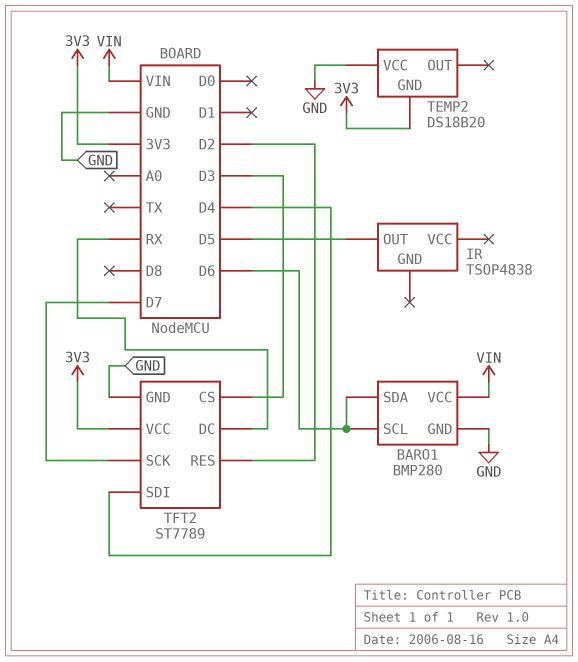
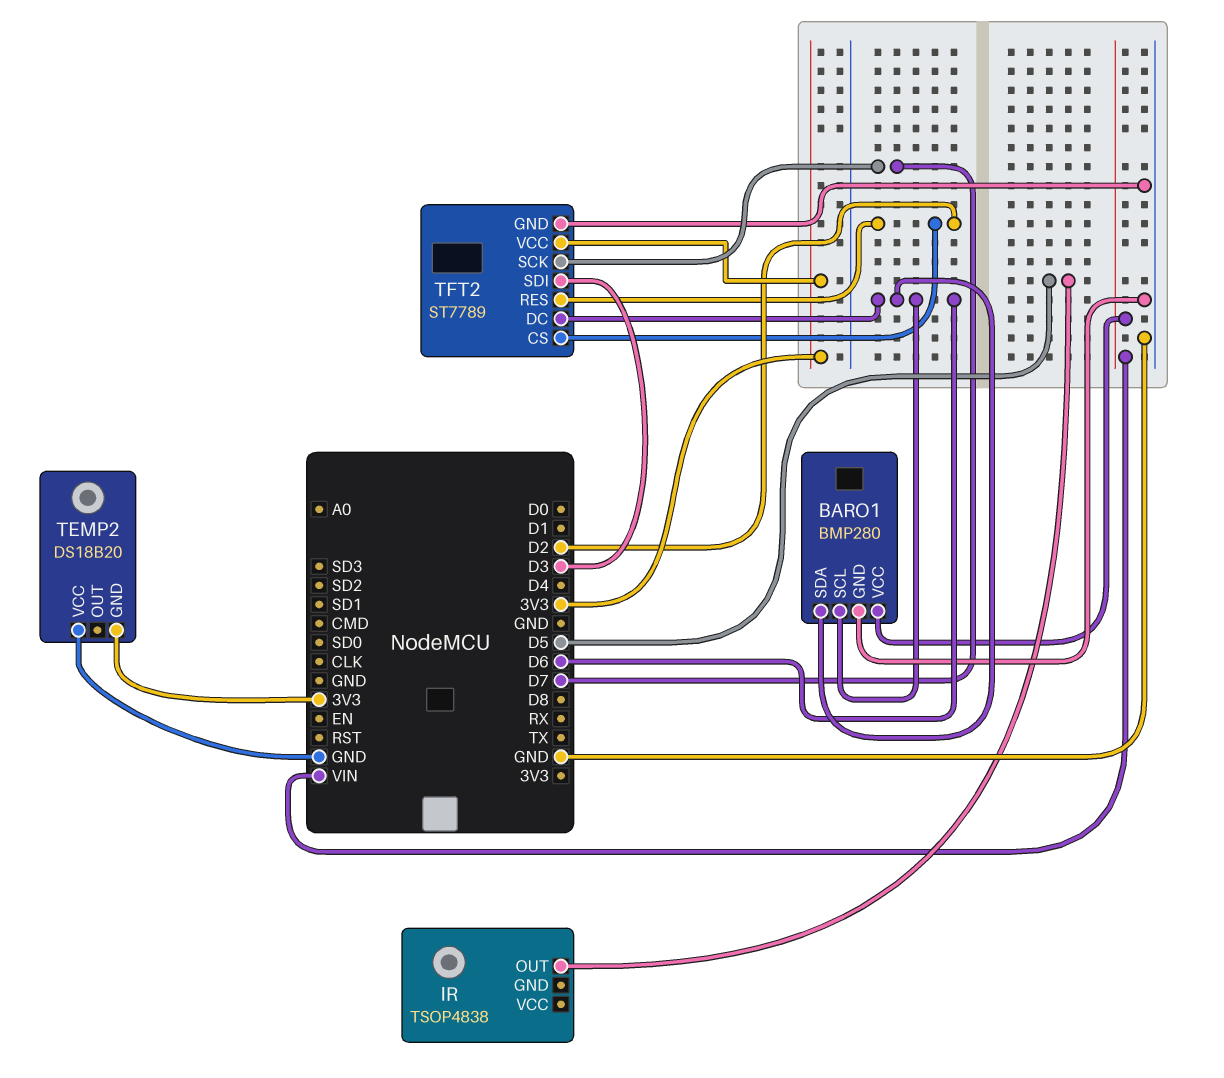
TFT2 pin CS: D3 -> D2
TFT2 pin DC: RX -> D6
TFT2 pin SDI: D4 -> D3

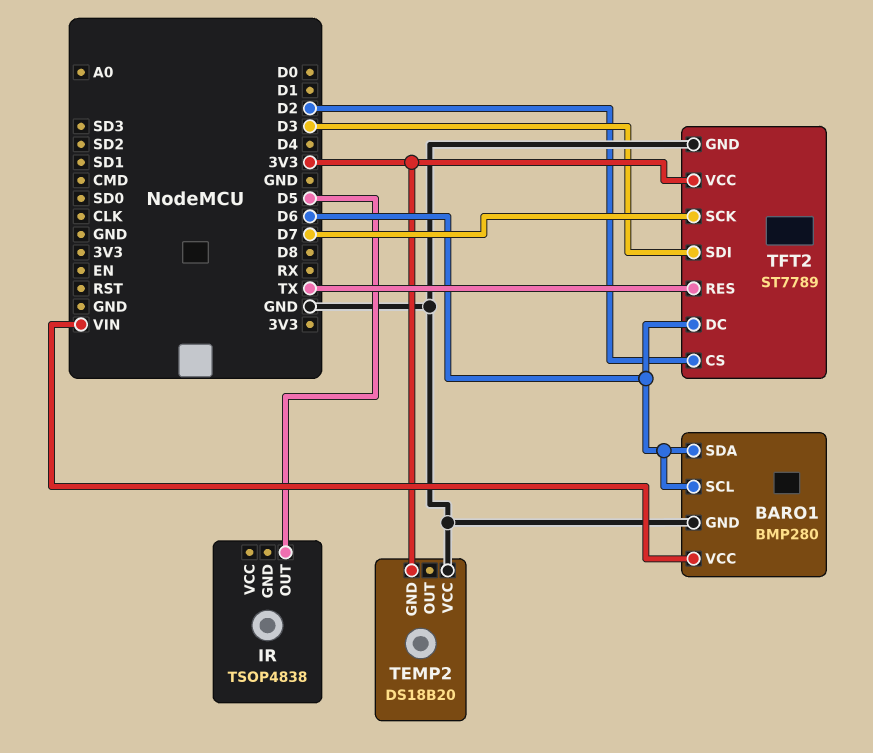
TFT2 pin RES: D2 -> TX

